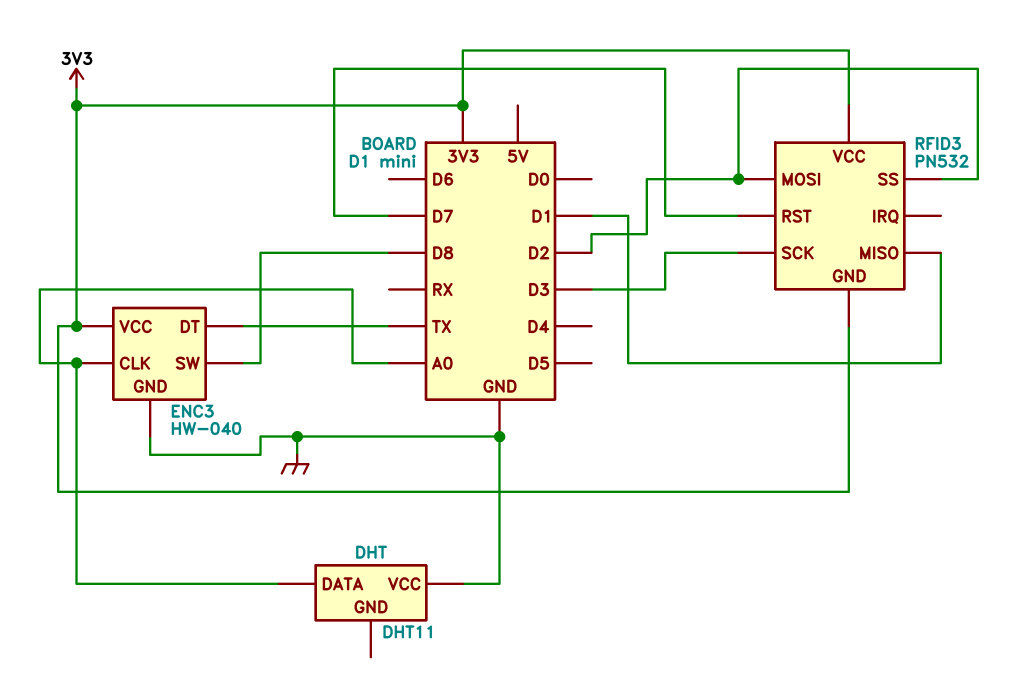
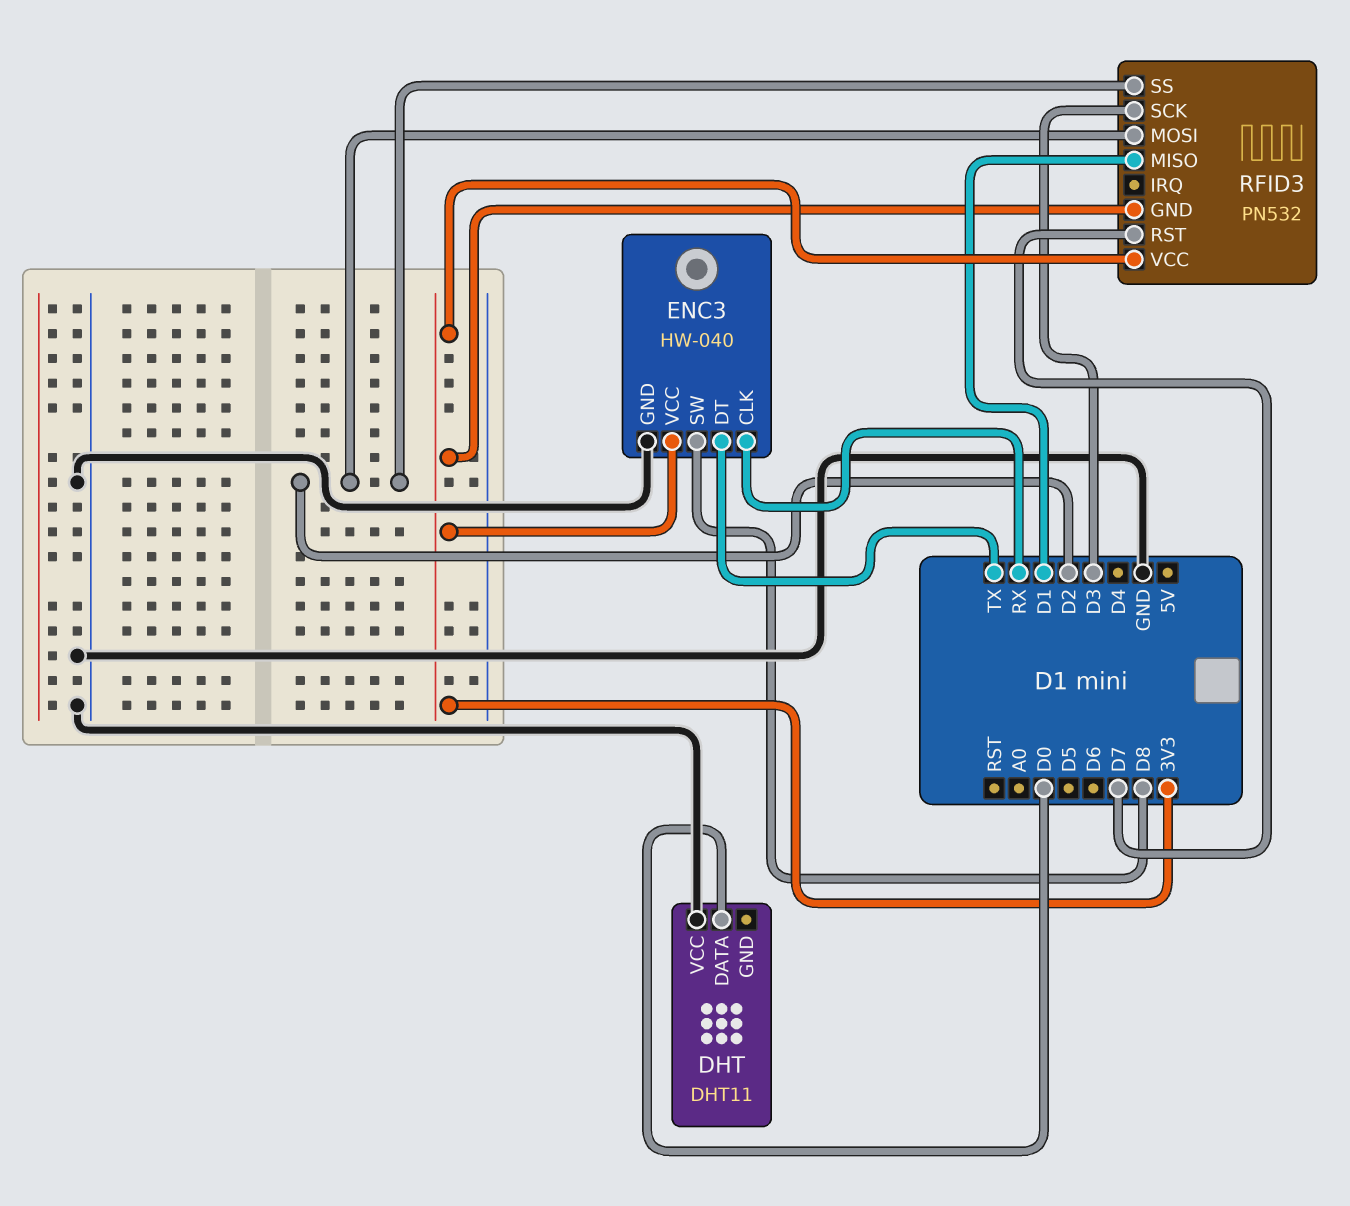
DHT pin DATA: A0 -> D0
ENC3 pin CLK: A0 -> RX

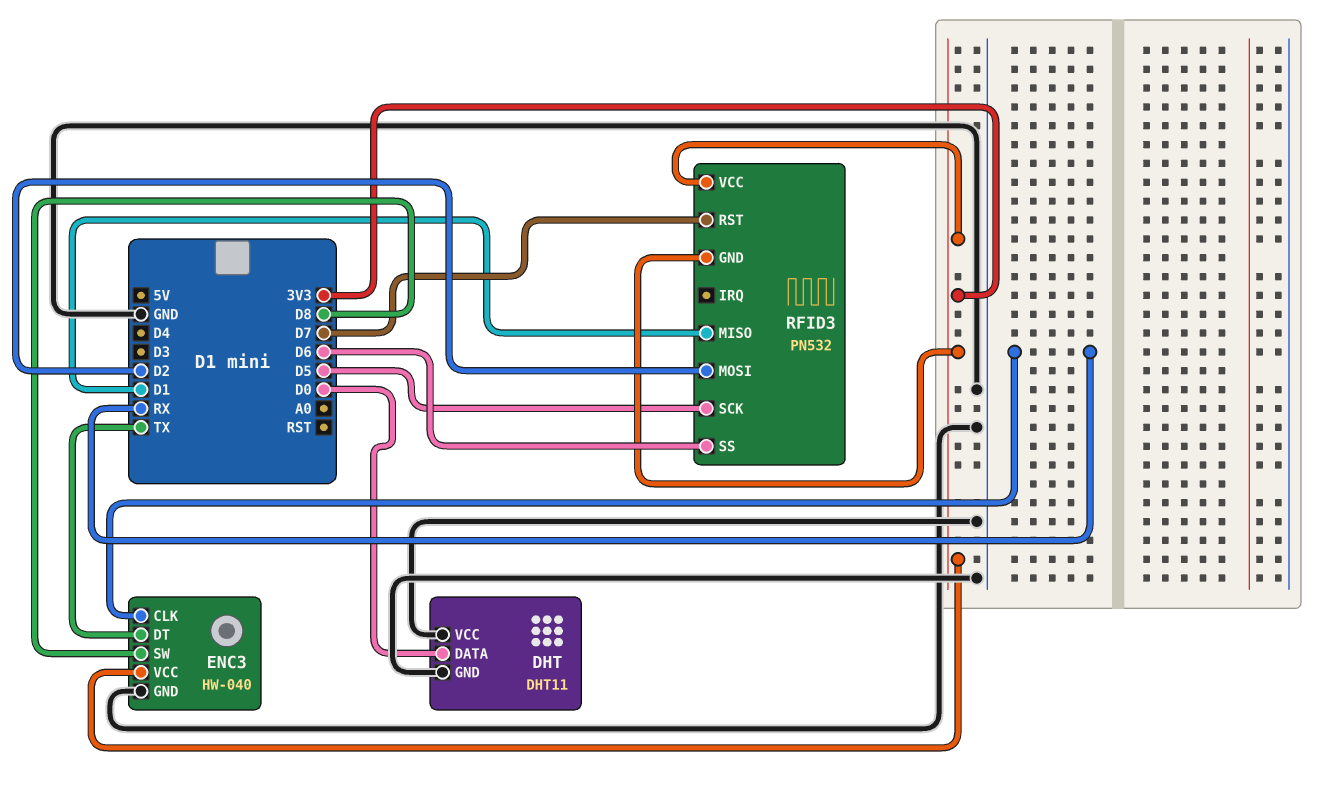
DHT pin GND: none -> GND
RFID3 pin SCK: D3 -> D5
RFID3 pin SS: D2 -> D6

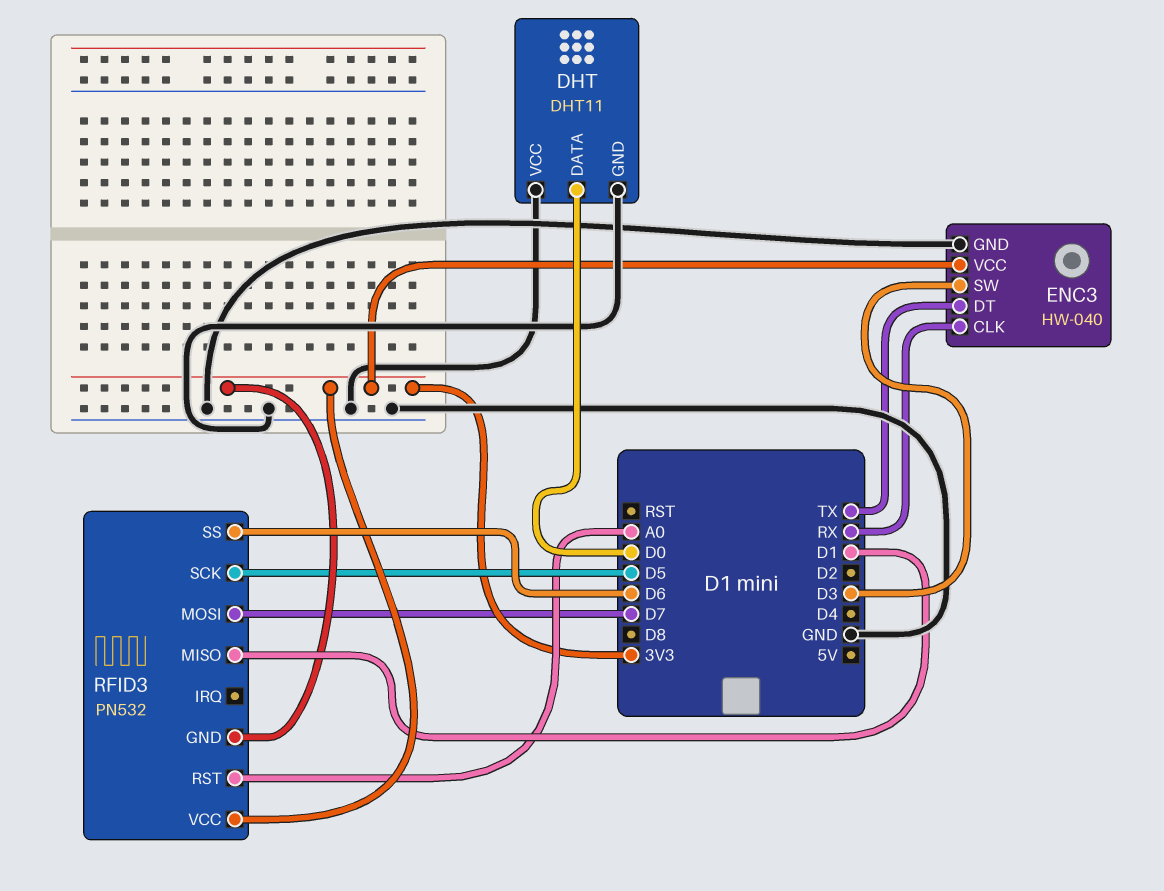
ENC3 pin SW: D8 -> D3
RFID3 pin MOSI: D2 -> D7
RFID3 pin RST: D7 -> A0

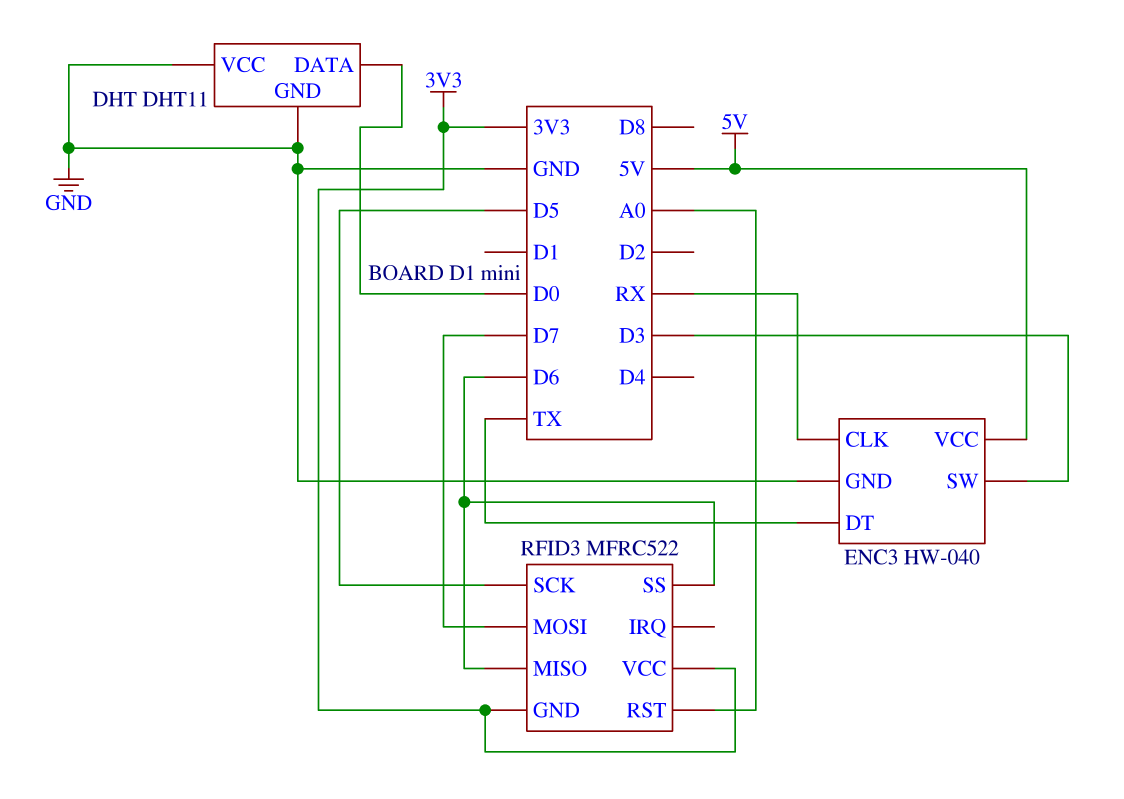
ENC3 pin VCC: 3V3 -> 5V
RFID3: PN532 -> MFRC522
RFID3 pin MISO: D1 -> D6

